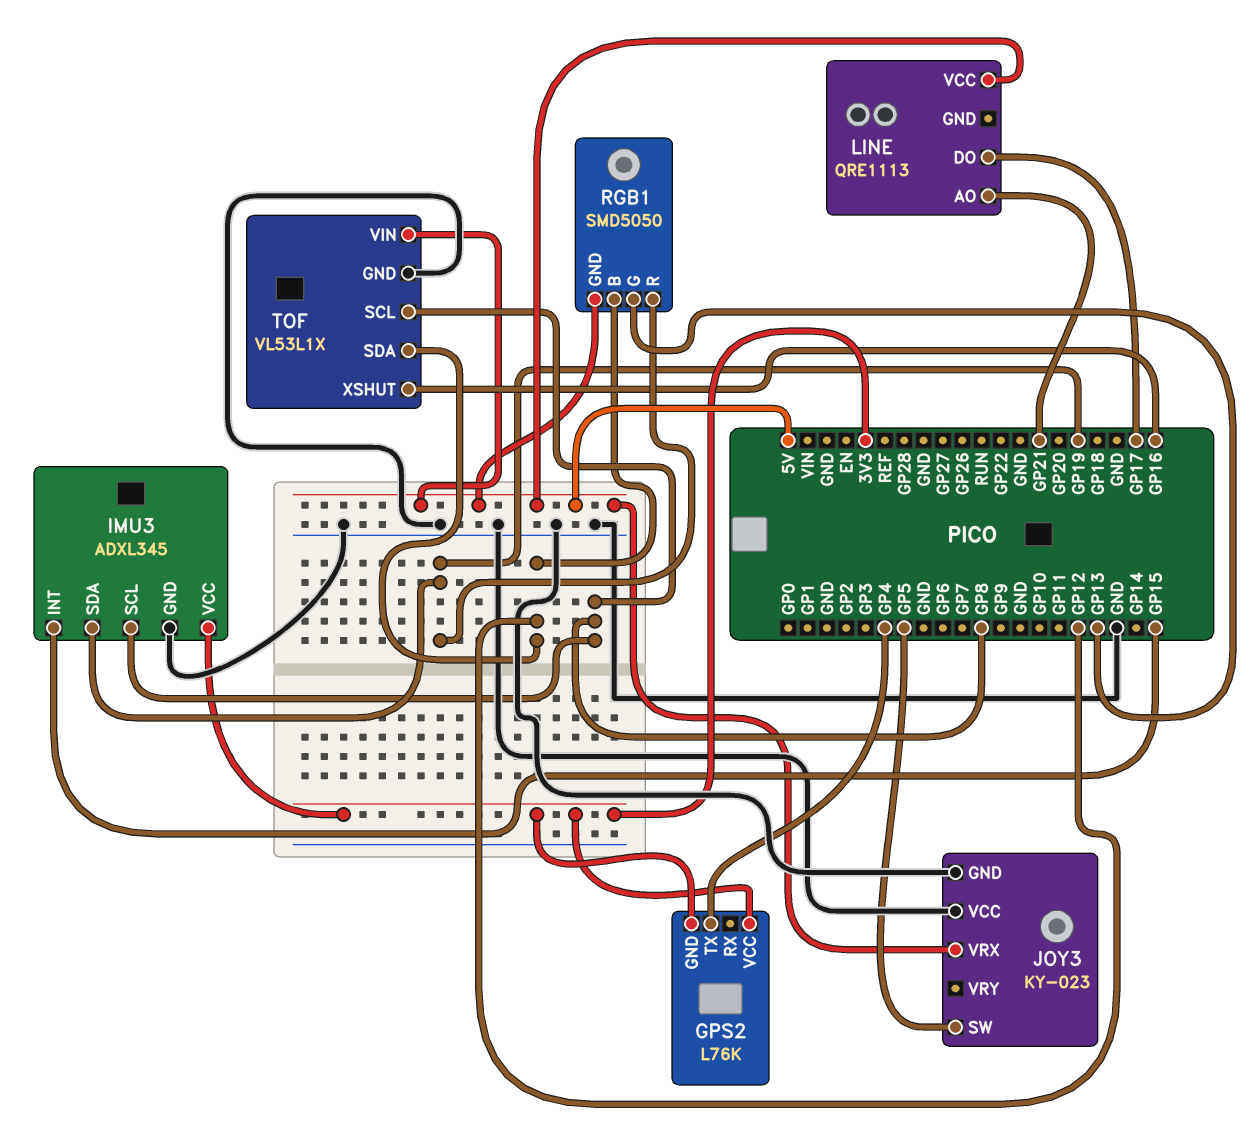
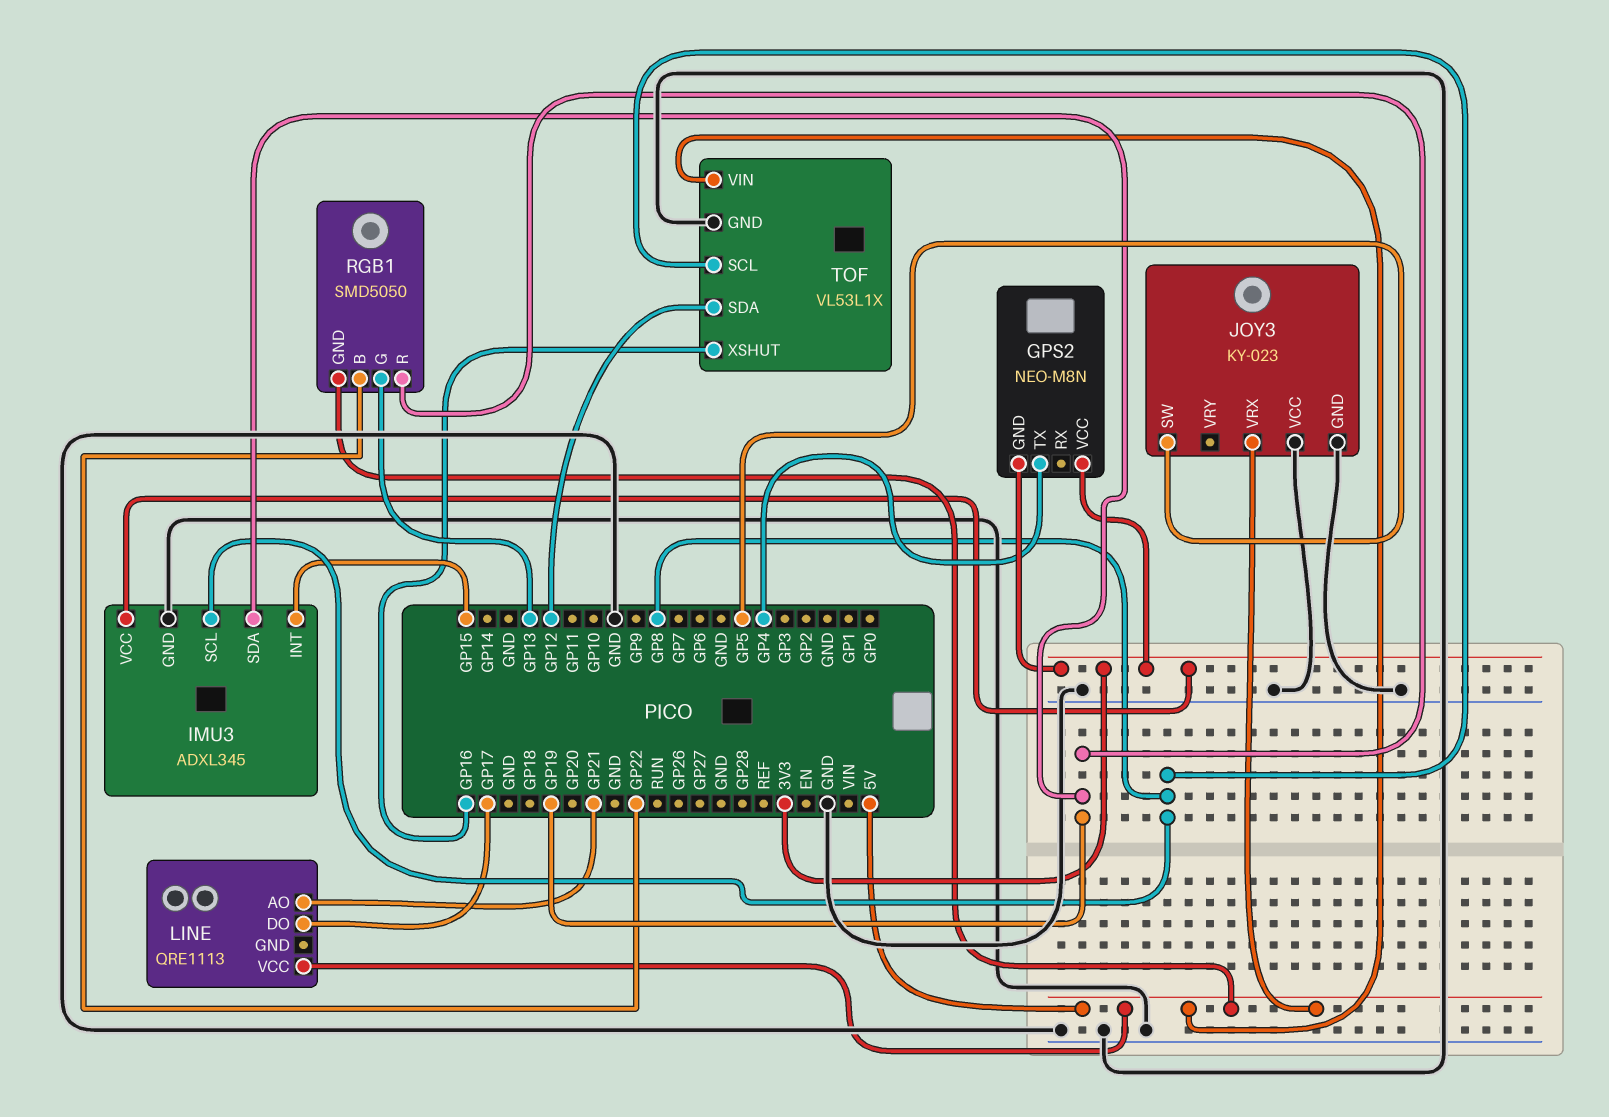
GPS2: L76K -> NEO-M8N
RGB1 pin B: GP12 -> GP22

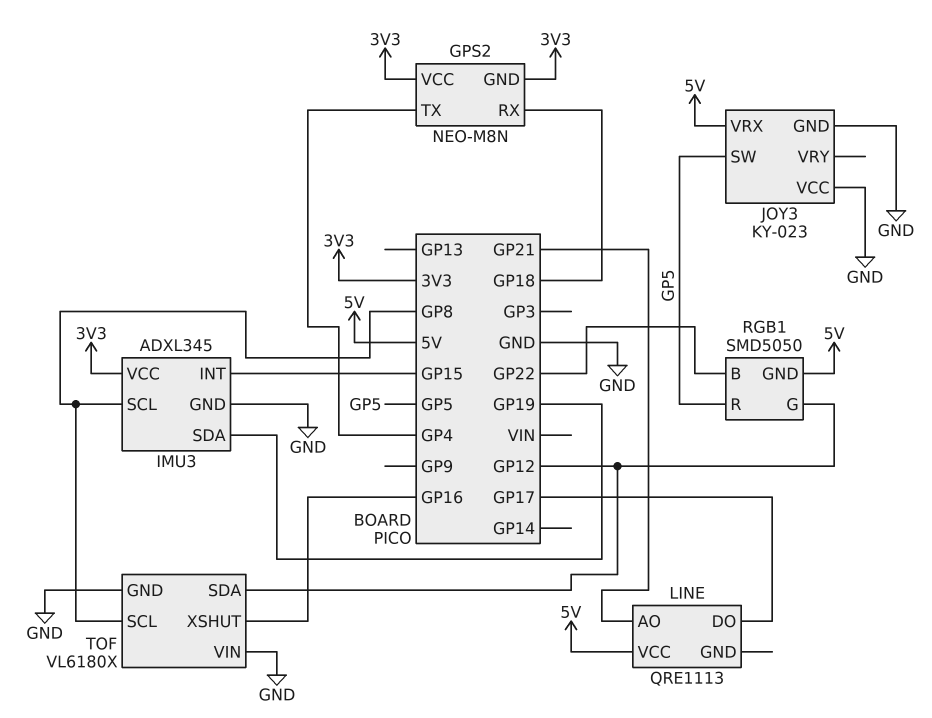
GPS2 pin RX: none -> GP18
RGB1 pin G: GP13 -> GP12
RGB1 pin R: GP19 -> GP5
TOF: VL53L1X -> VL6180X
TOF pin VIN: 5V -> GND

